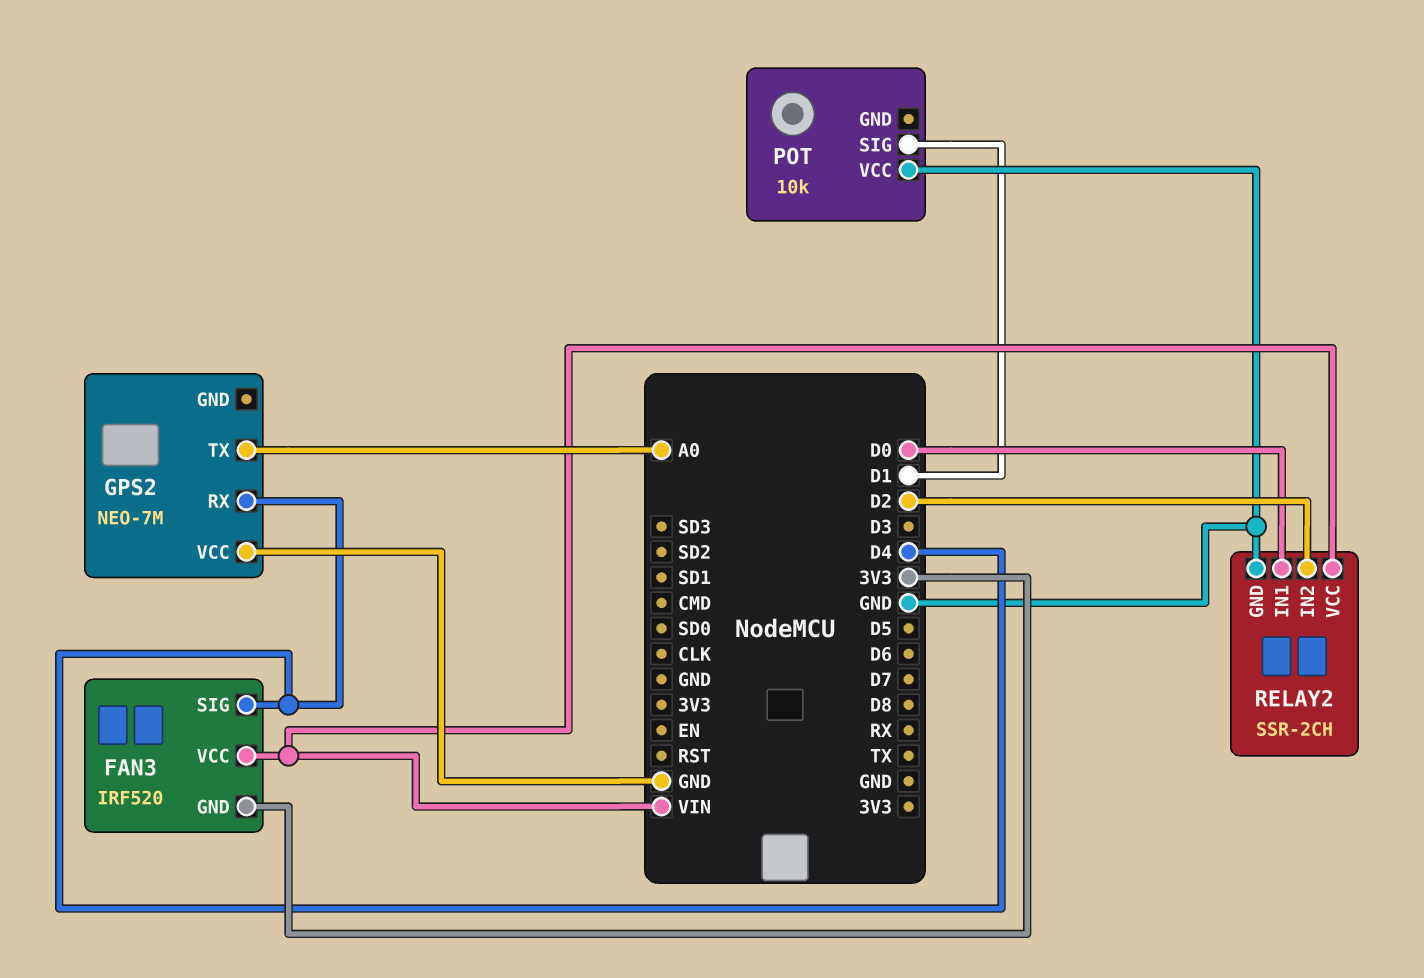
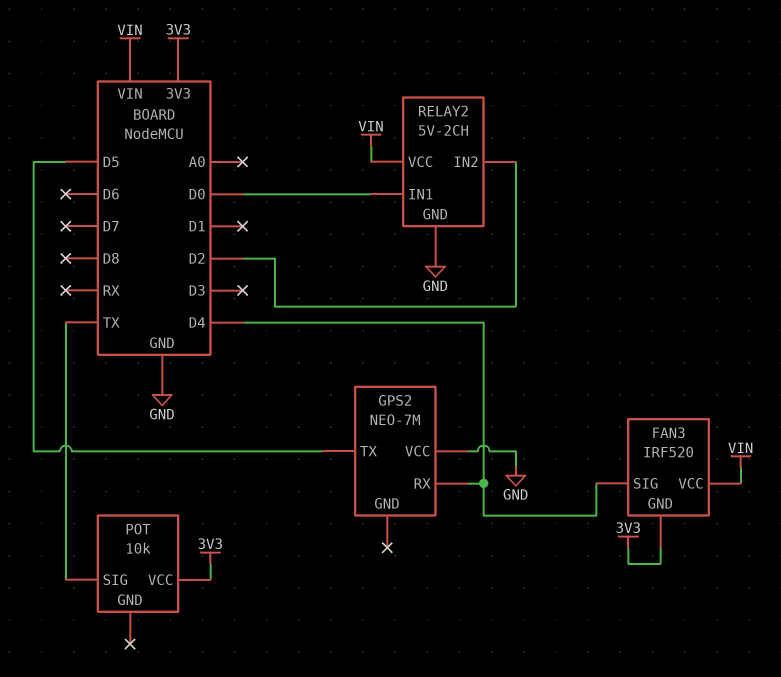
GPS2 pin TX: A0 -> D5
POT pin SIG: D1 -> TX
POT pin VCC: GND -> 3V3
RELAY2: SSR-2CH -> 5V-2CH

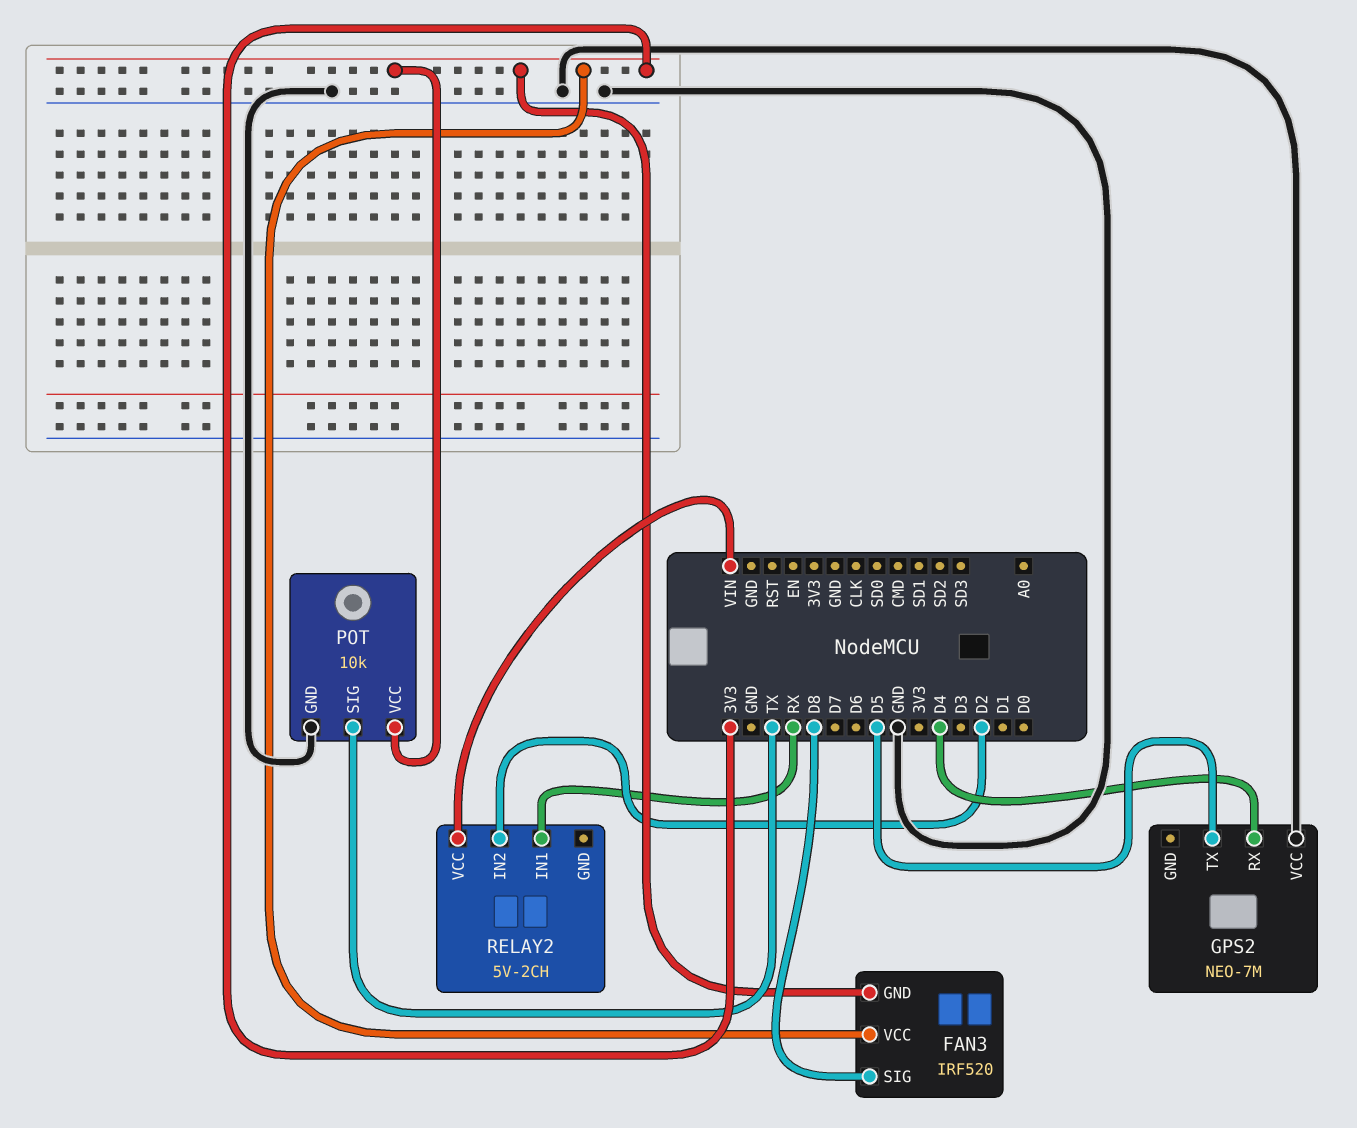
FAN3 pin SIG: D4 -> D8
FAN3 pin VCC: VIN -> 3V3
POT pin GND: none -> GND
RELAY2 pin GND: GND -> none
RELAY2 pin IN1: D0 -> RX

